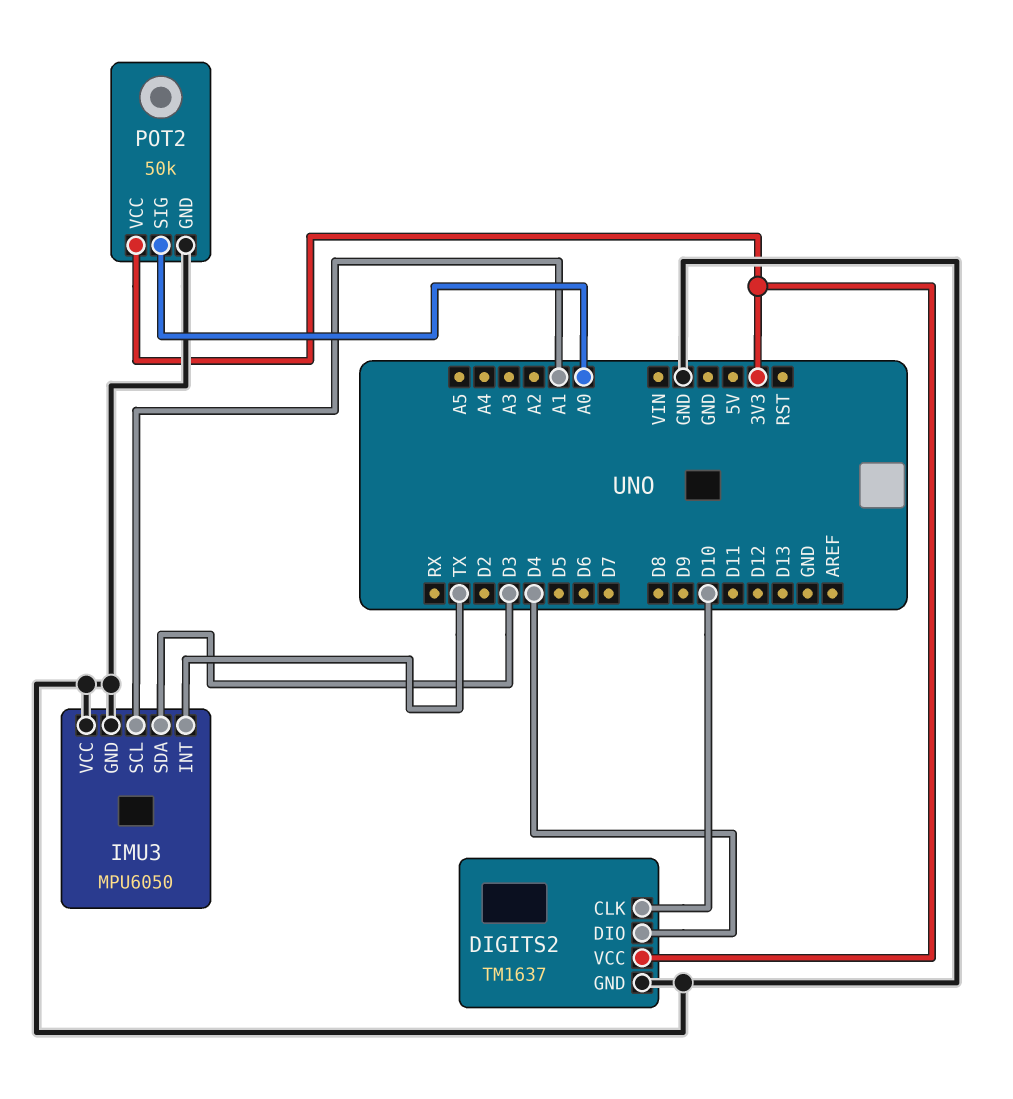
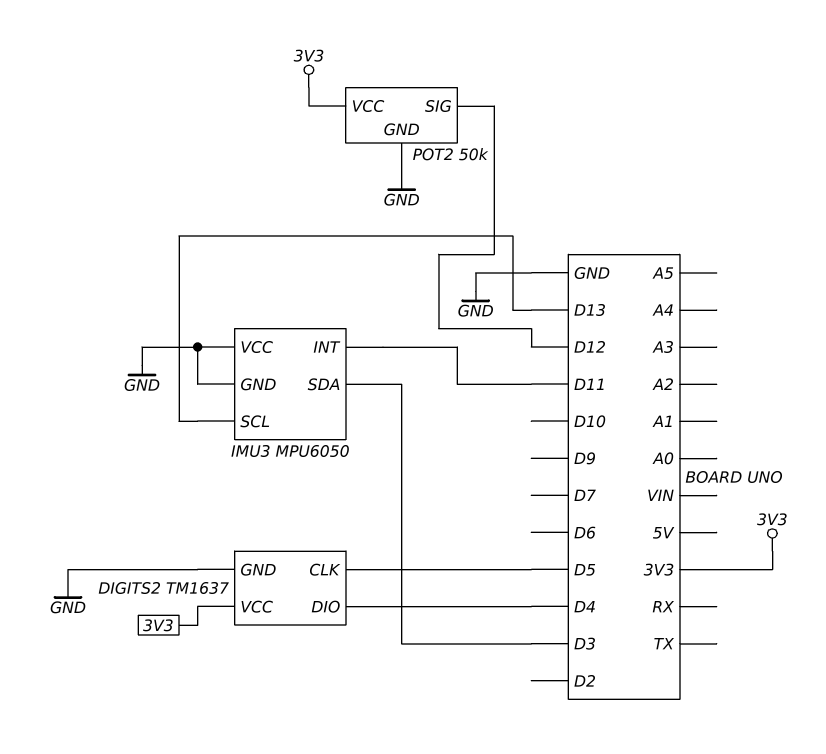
DIGITS2 pin CLK: D10 -> D5
IMU3 pin INT: TX -> D11
IMU3 pin SCL: A1 -> D13
POT2 pin SIG: A0 -> D12

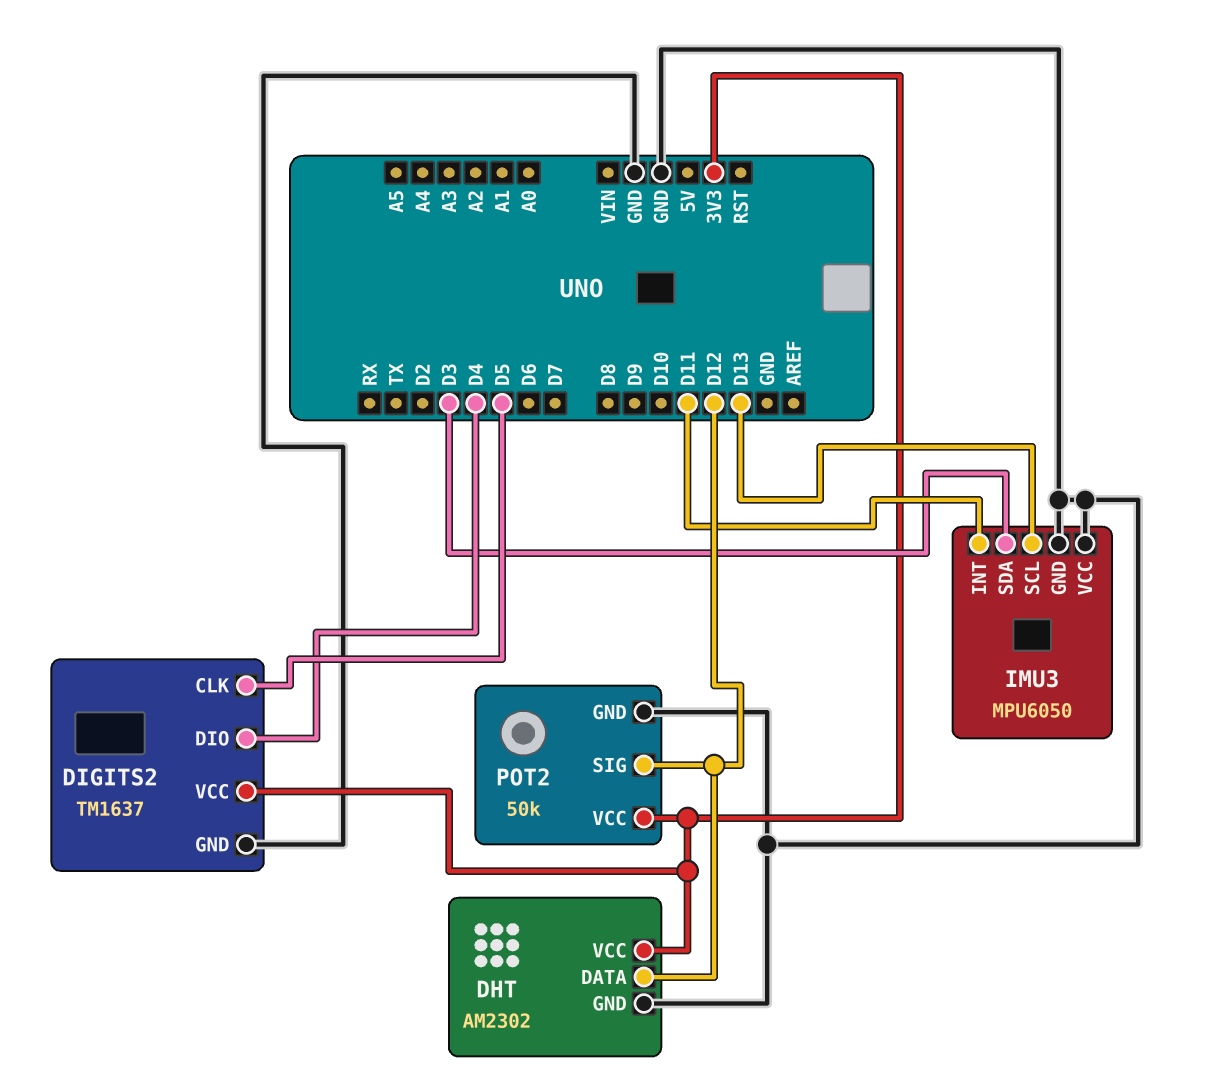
DHT: none -> AM2302
DHT pin DATA: none -> D12
DHT pin GND: none -> GND
DHT pin VCC: none -> 3V3

